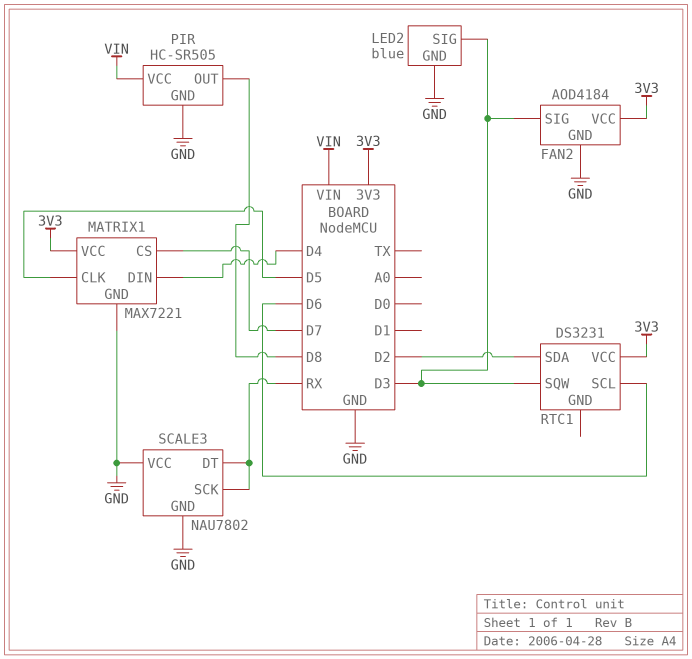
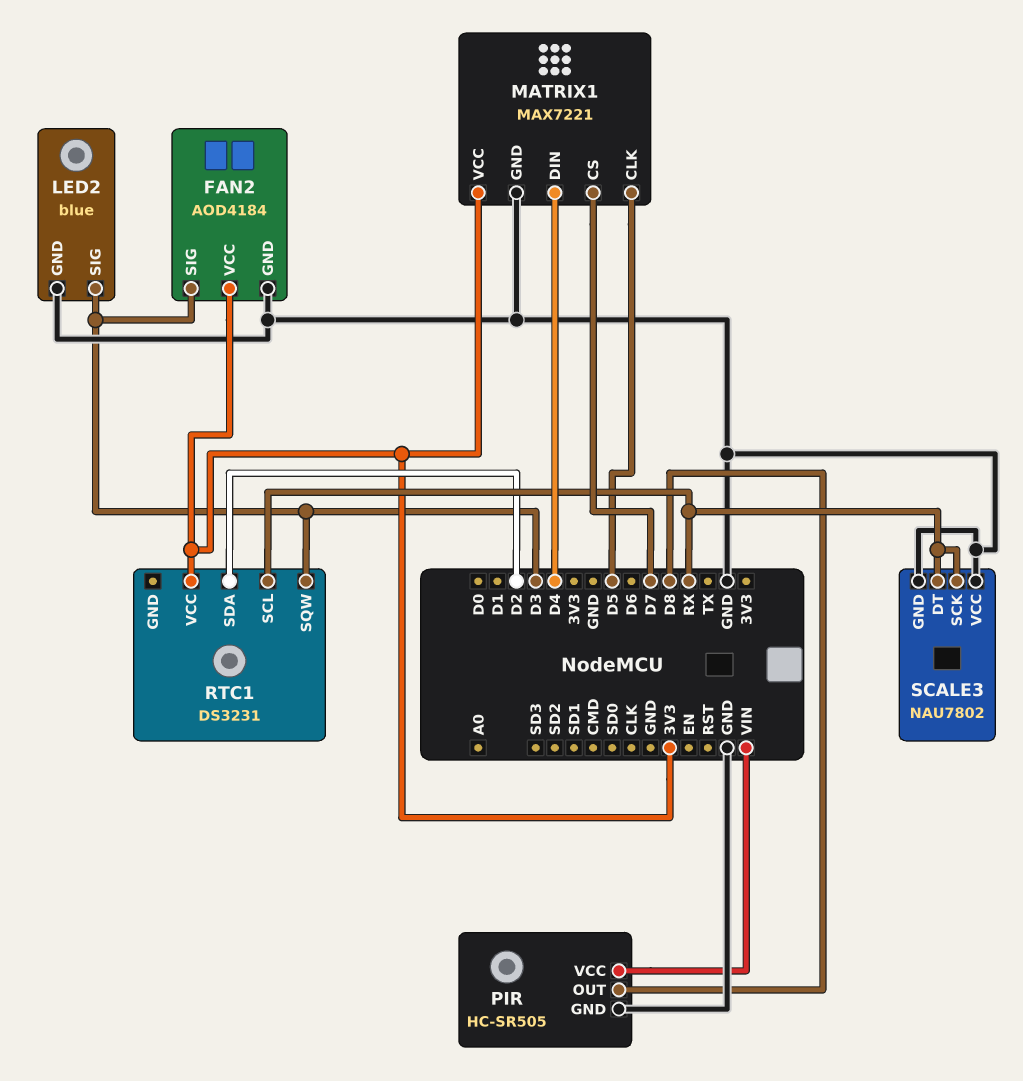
RTC1 pin SCL: D6 -> RX

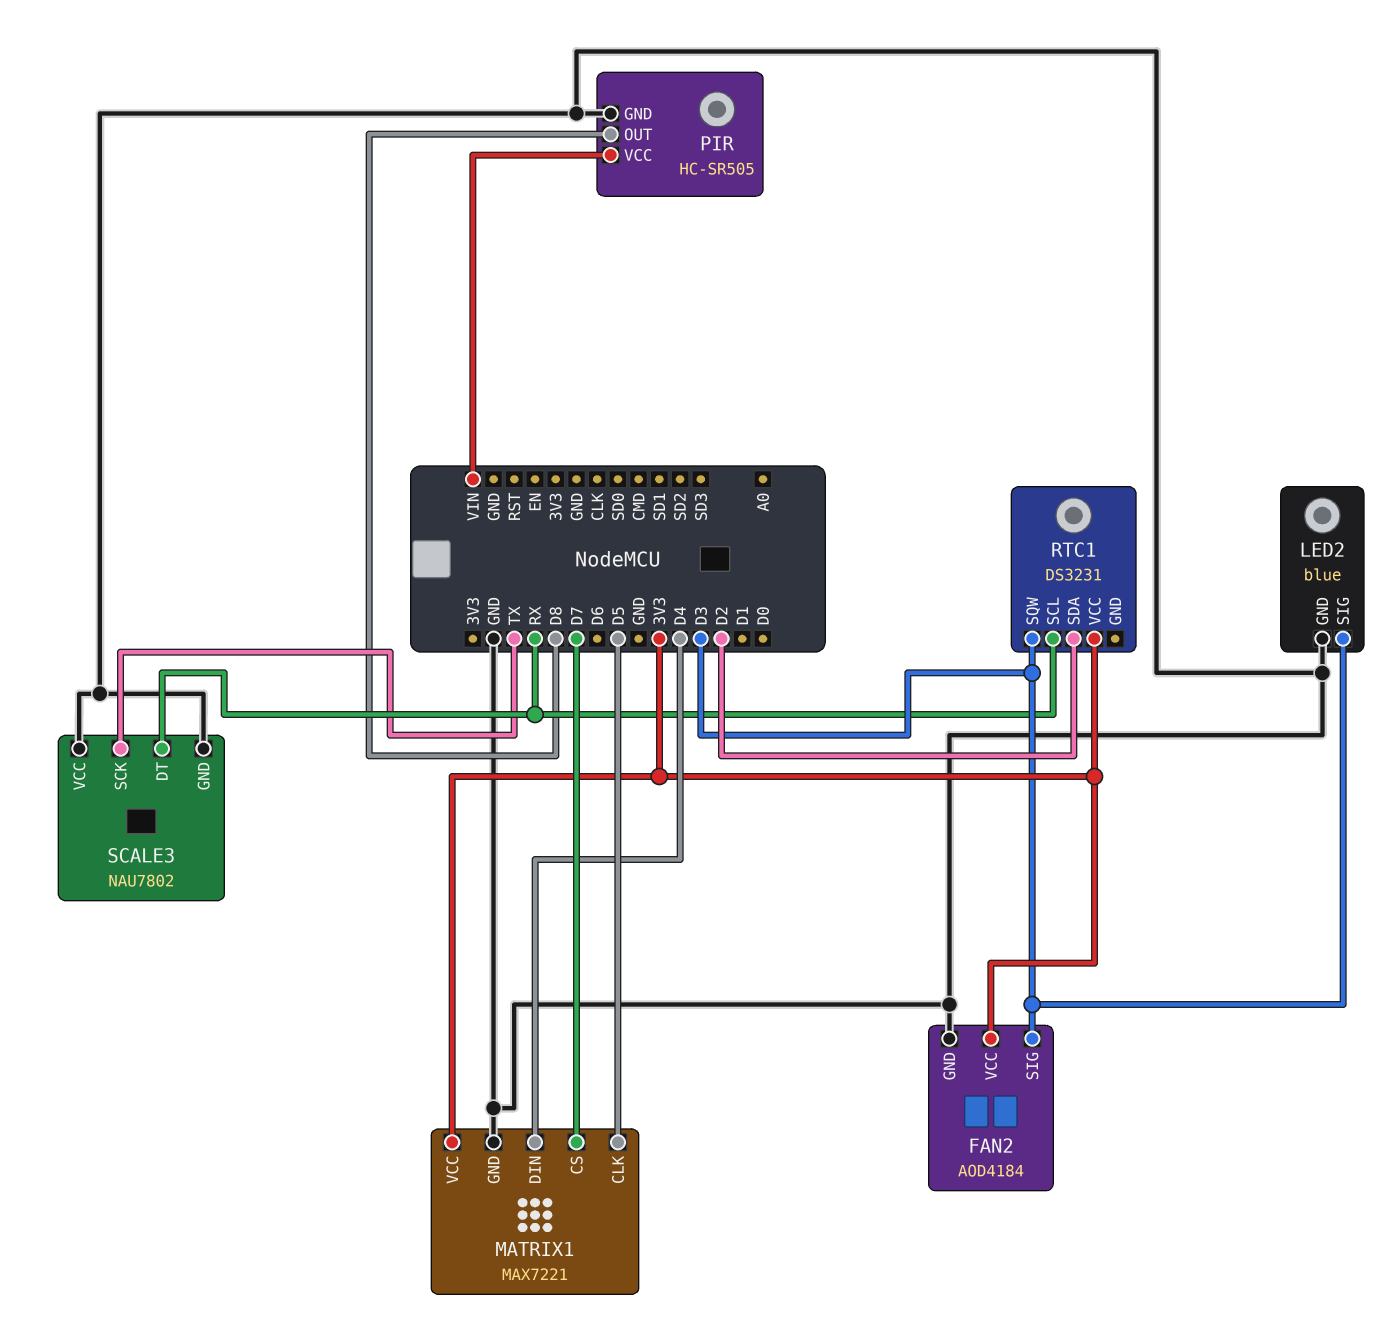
SCALE3 pin SCK: RX -> TX

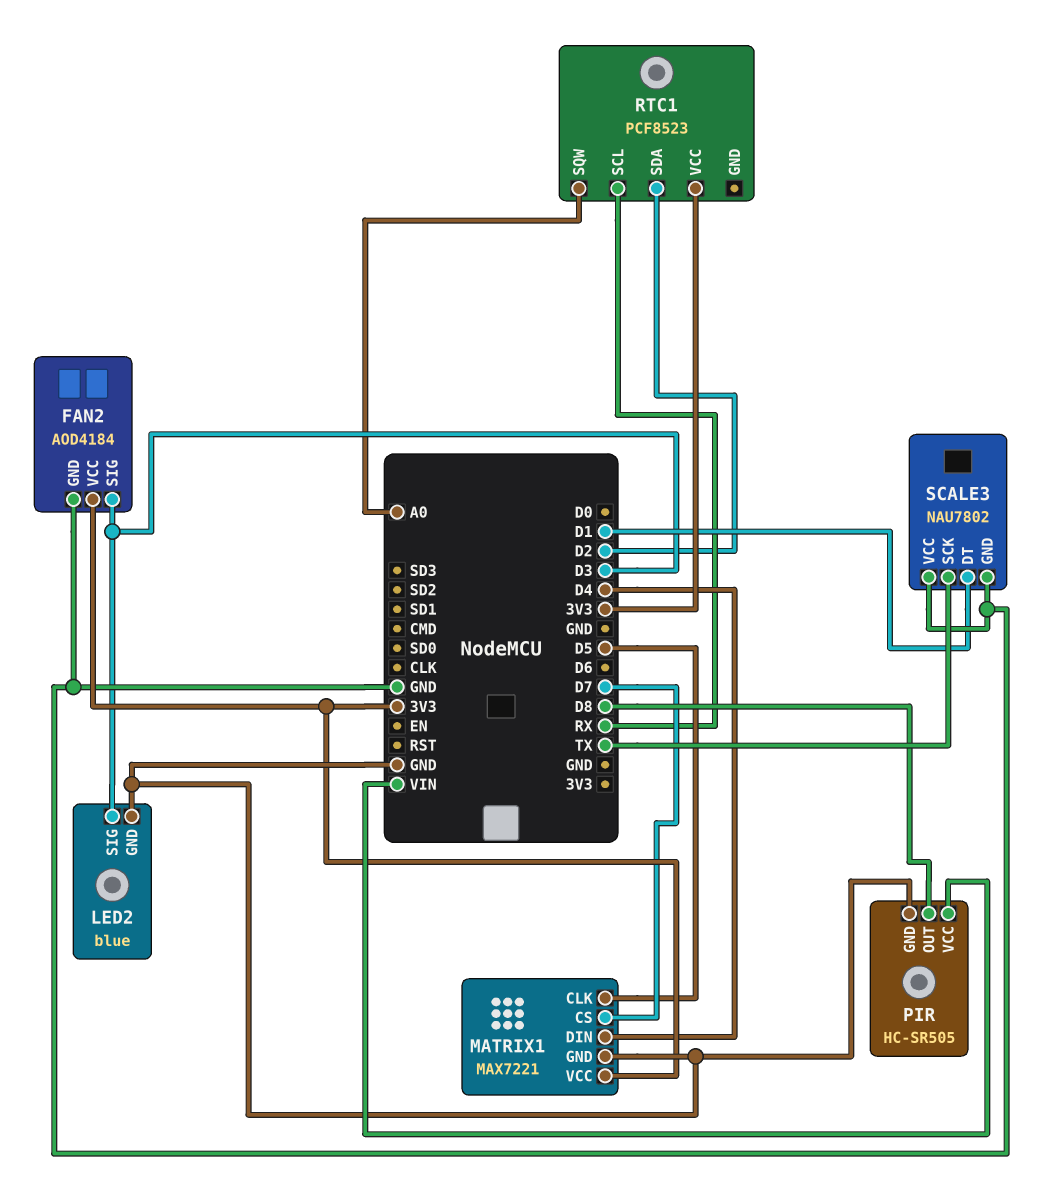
RTC1: DS3231 -> PCF8523
RTC1 pin SQW: D3 -> A0
SCALE3 pin DT: RX -> D1

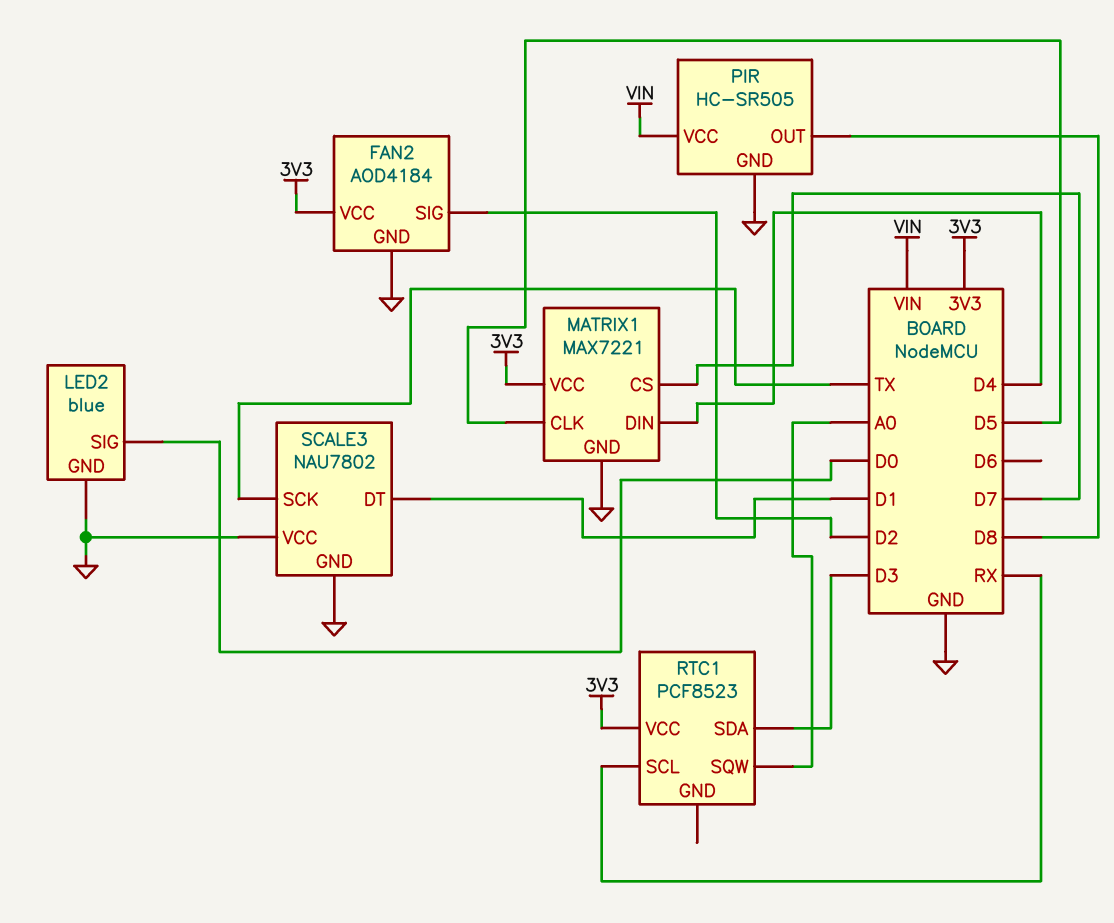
FAN2 pin SIG: D3 -> D2
LED2 pin SIG: D3 -> D0
RTC1 pin SDA: D2 -> D3

